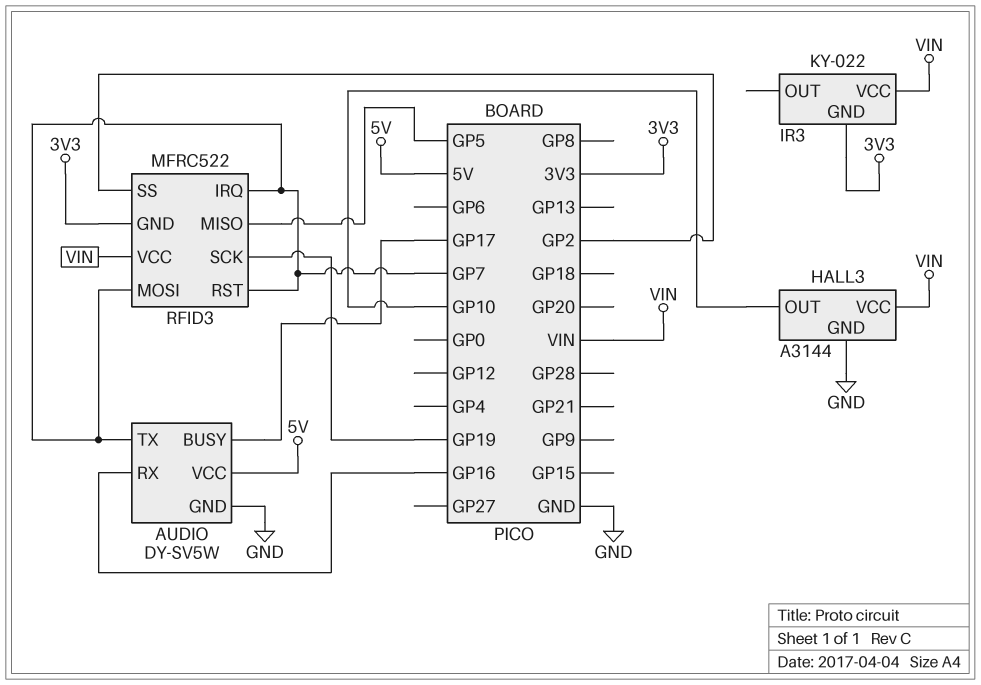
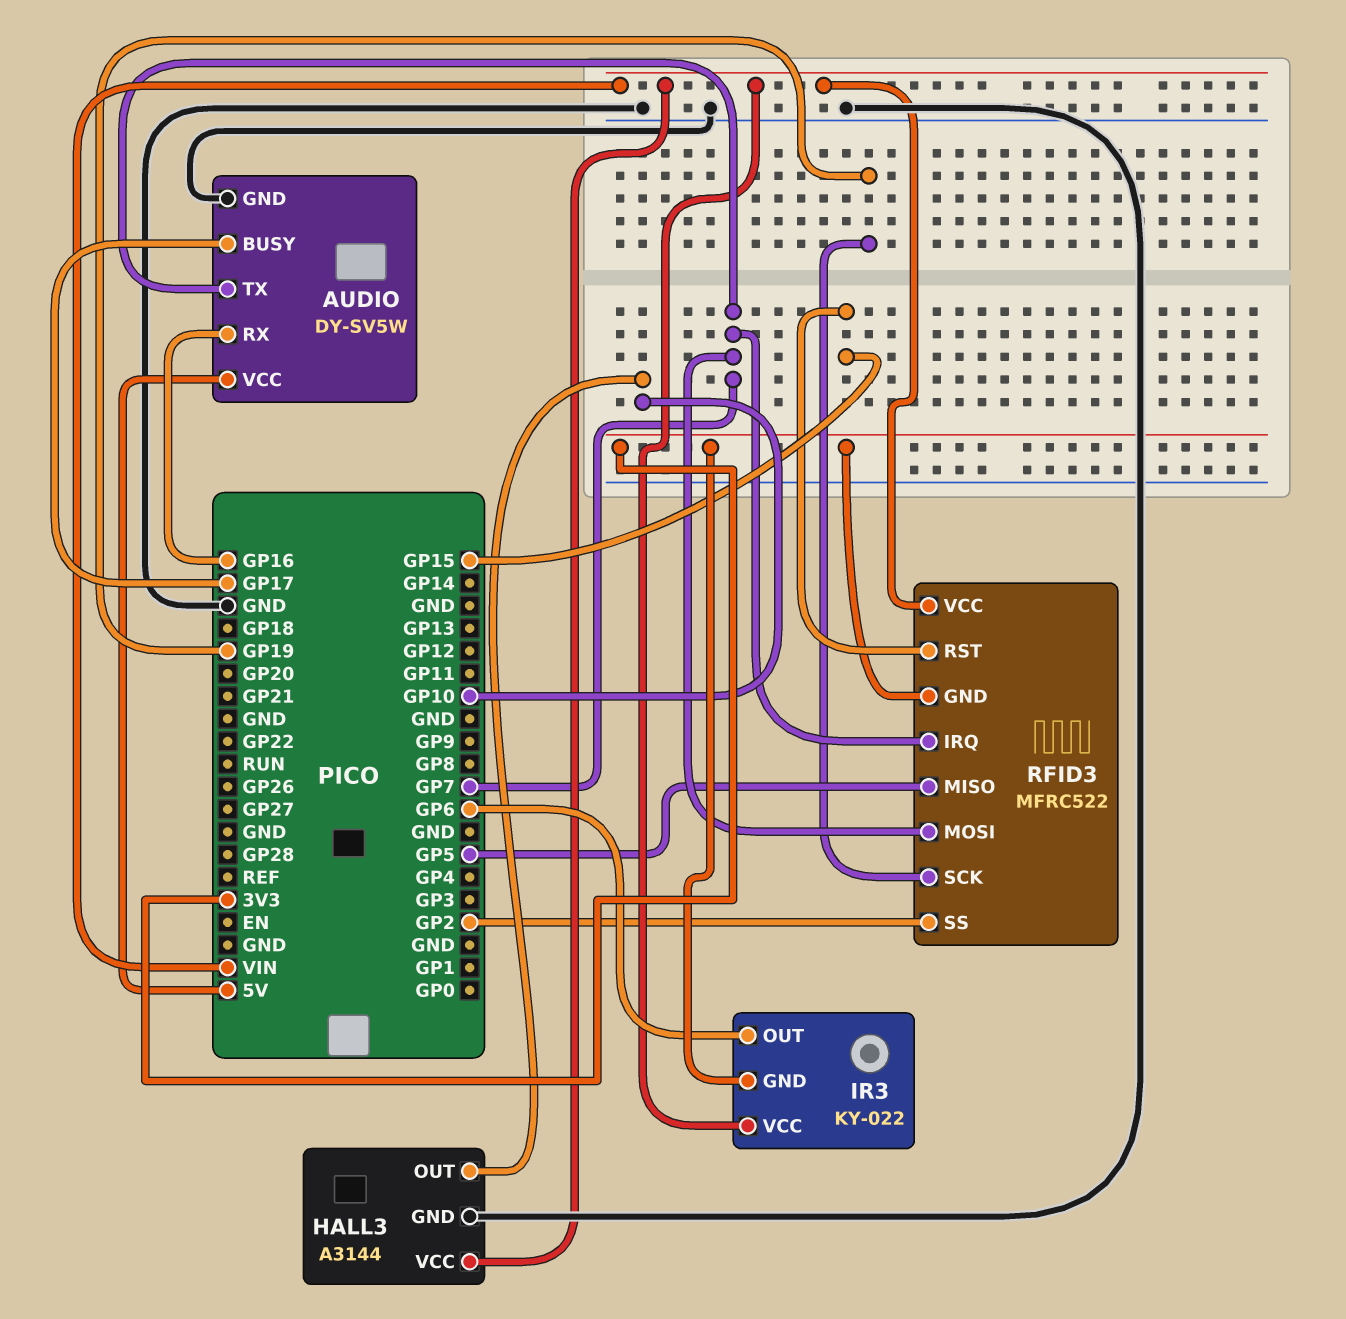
IR3 pin OUT: none -> GP6
RFID3 pin RST: GP7 -> GP15

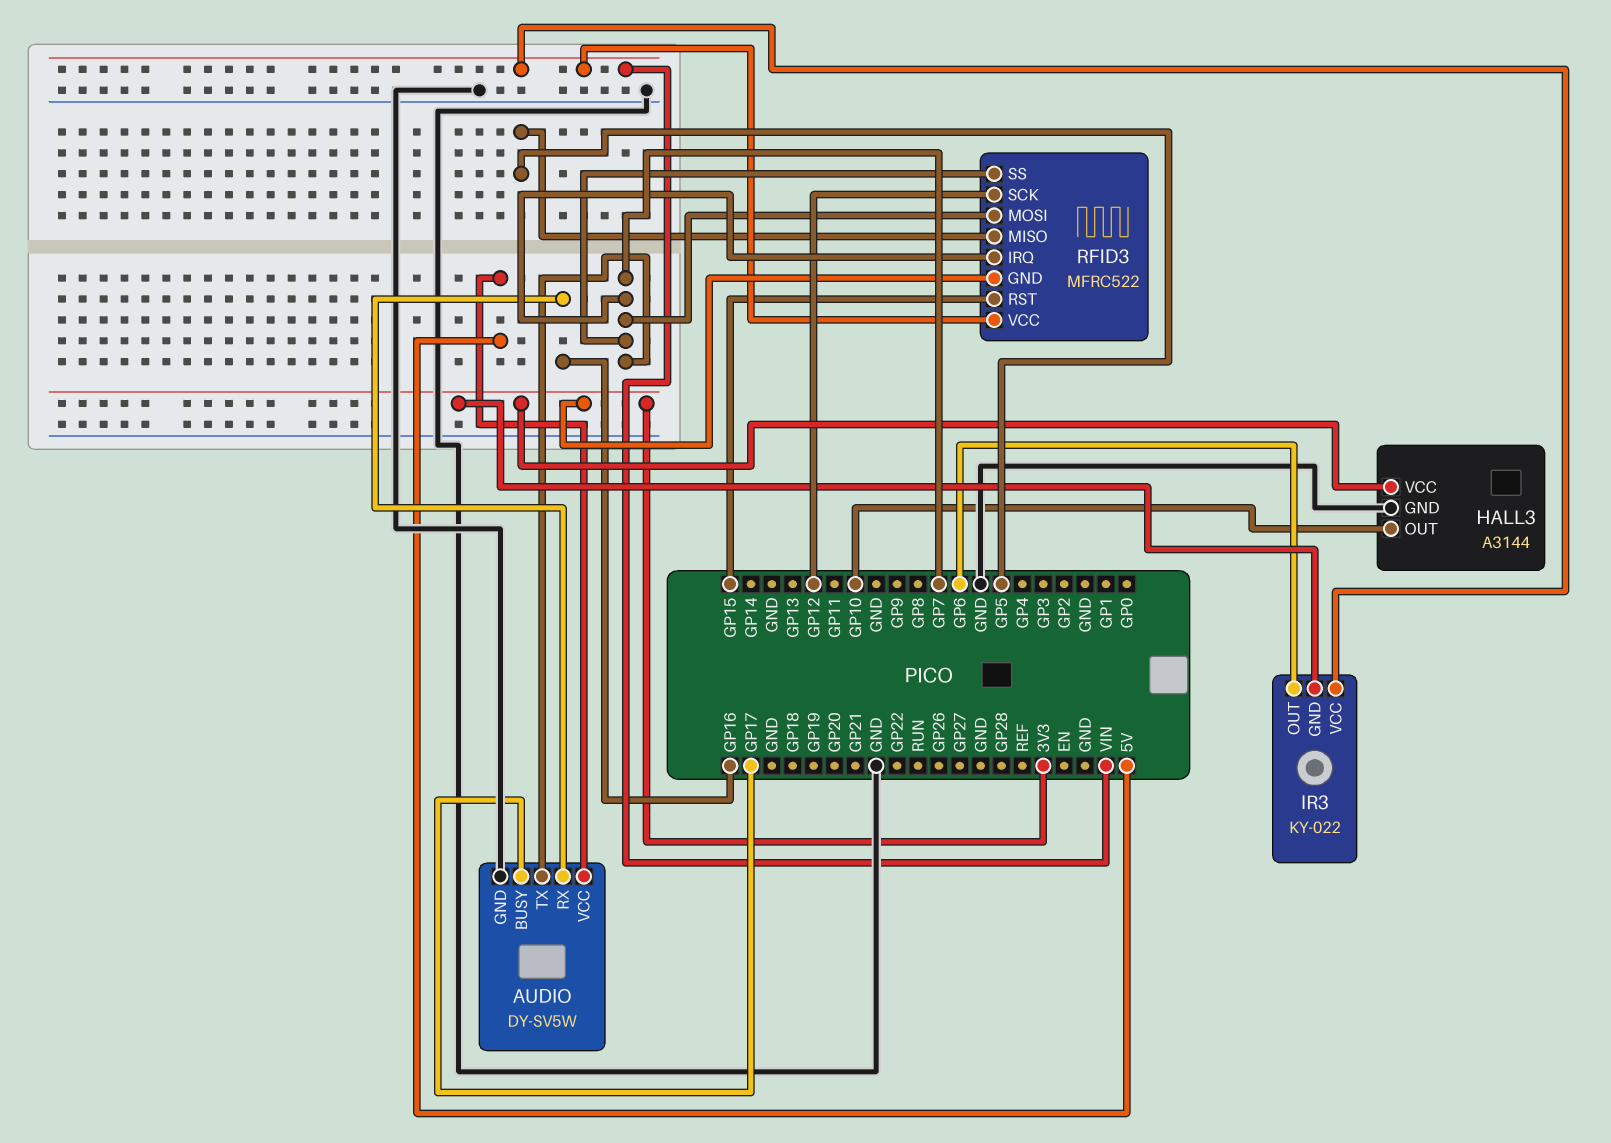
HALL3 pin VCC: VIN -> 3V3
RFID3 pin SCK: GP19 -> GP12
RFID3 pin SS: GP2 -> GP7

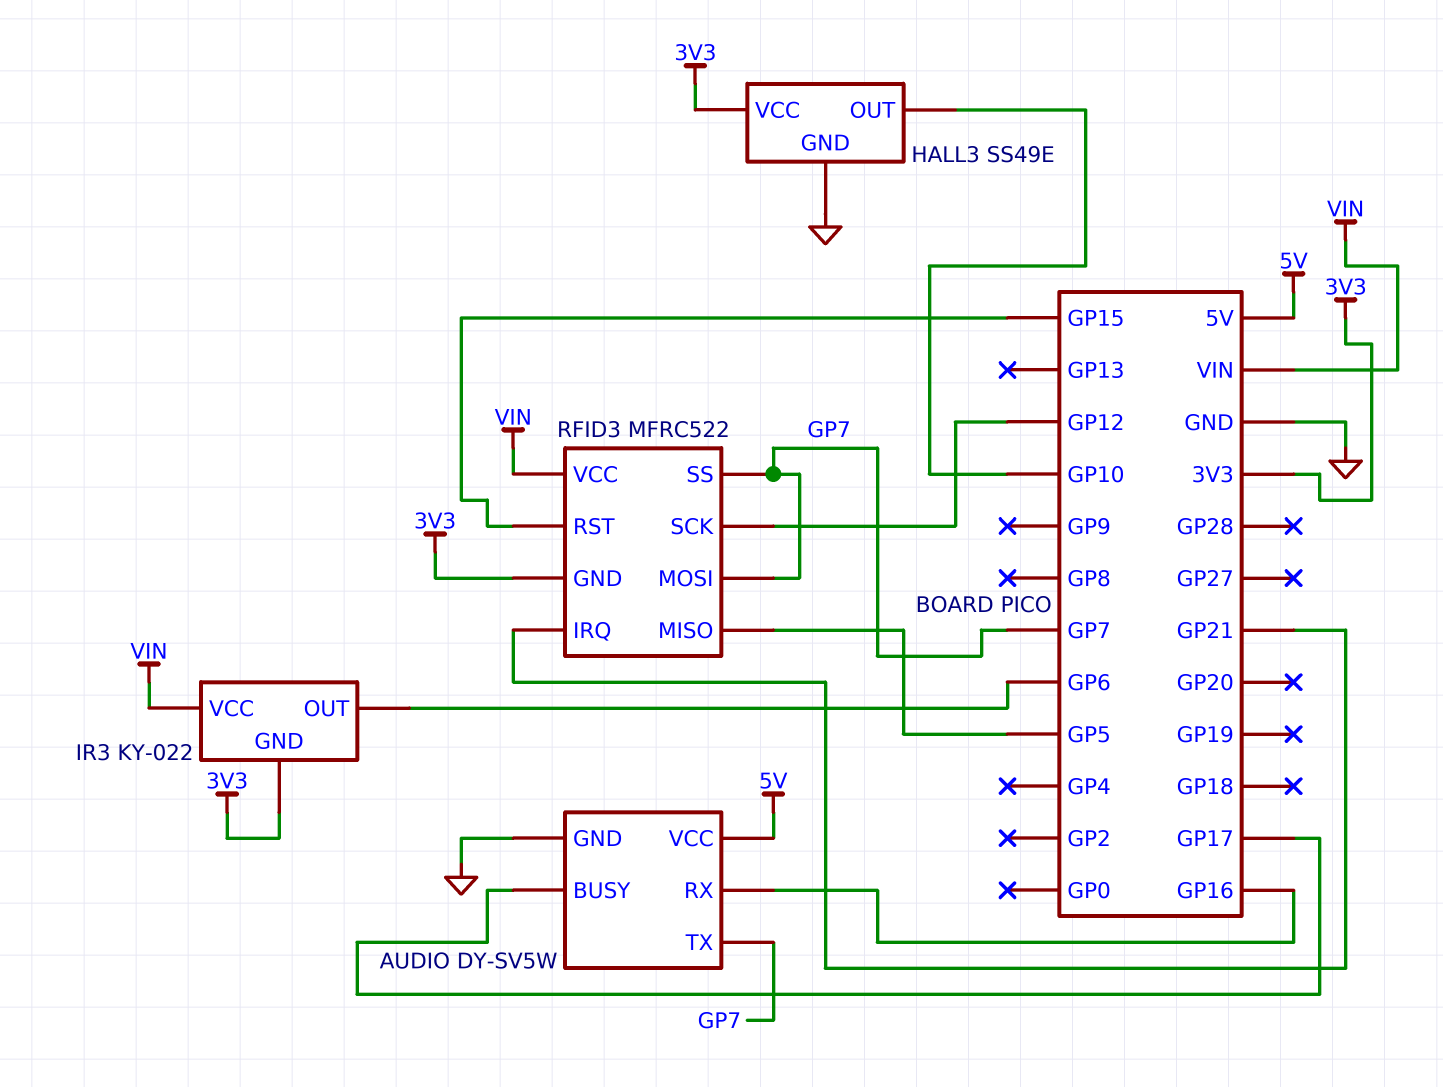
HALL3: A3144 -> SS49E
RFID3 pin IRQ: GP7 -> GP21

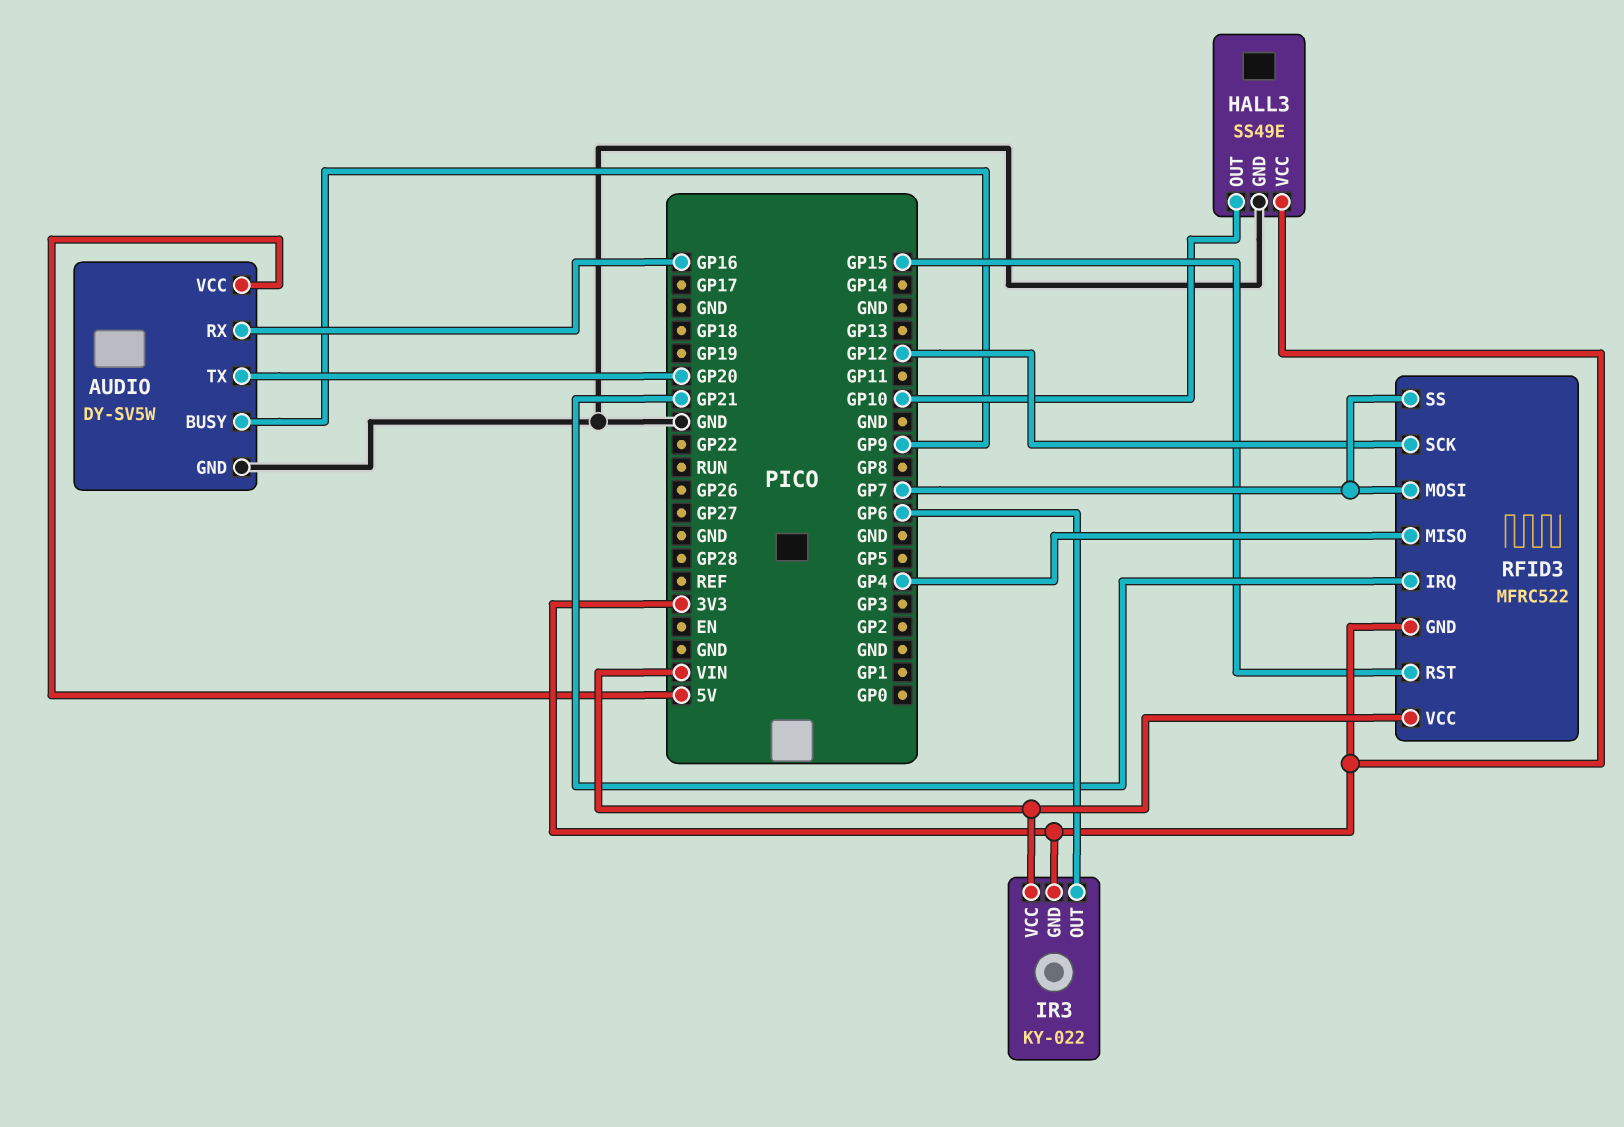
AUDIO pin BUSY: GP17 -> GP9
AUDIO pin TX: GP7 -> GP20
RFID3 pin MISO: GP5 -> GP4

